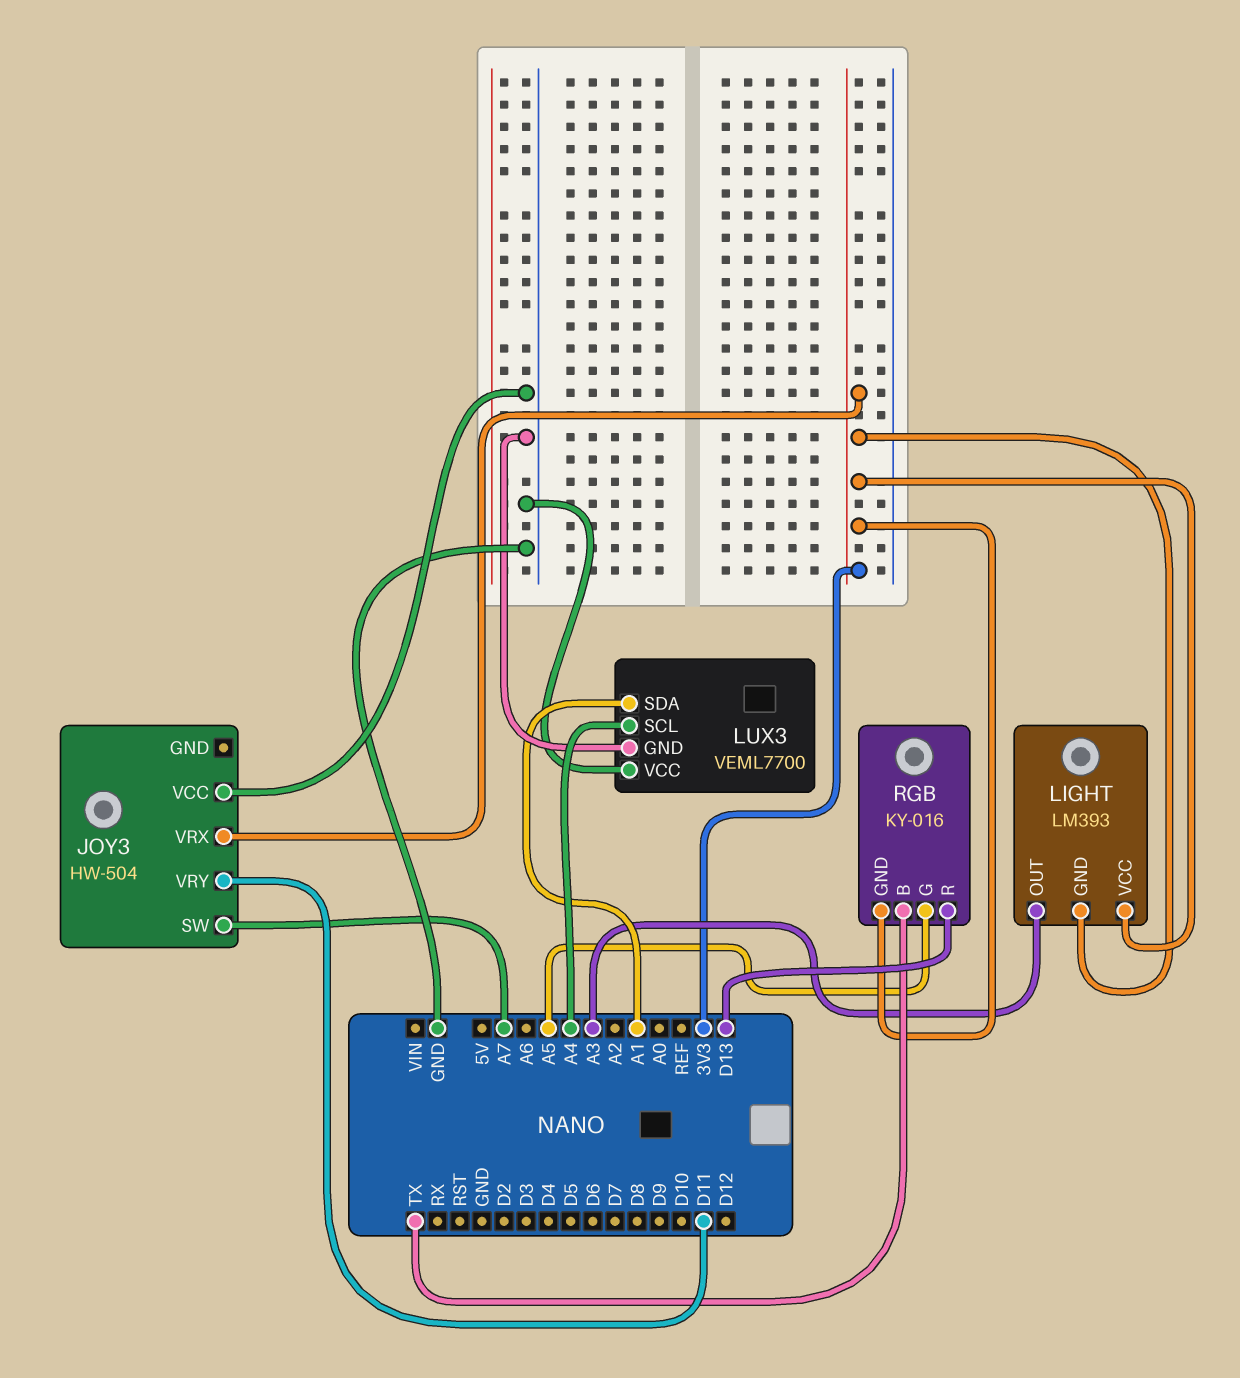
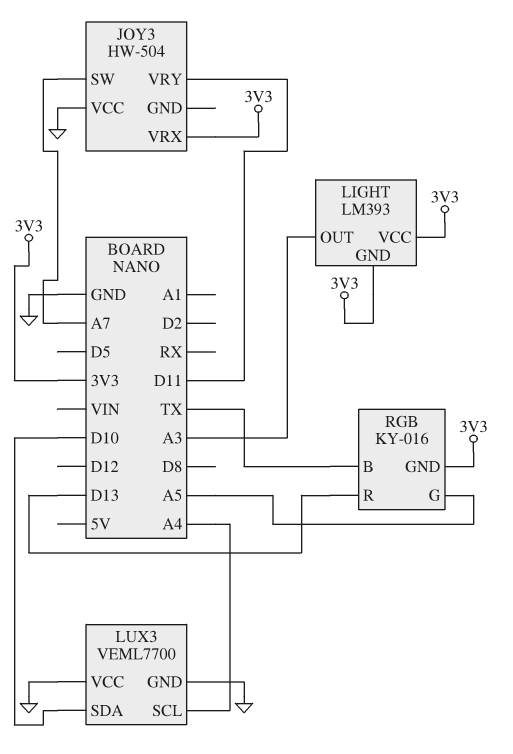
LUX3 pin SDA: A1 -> D10

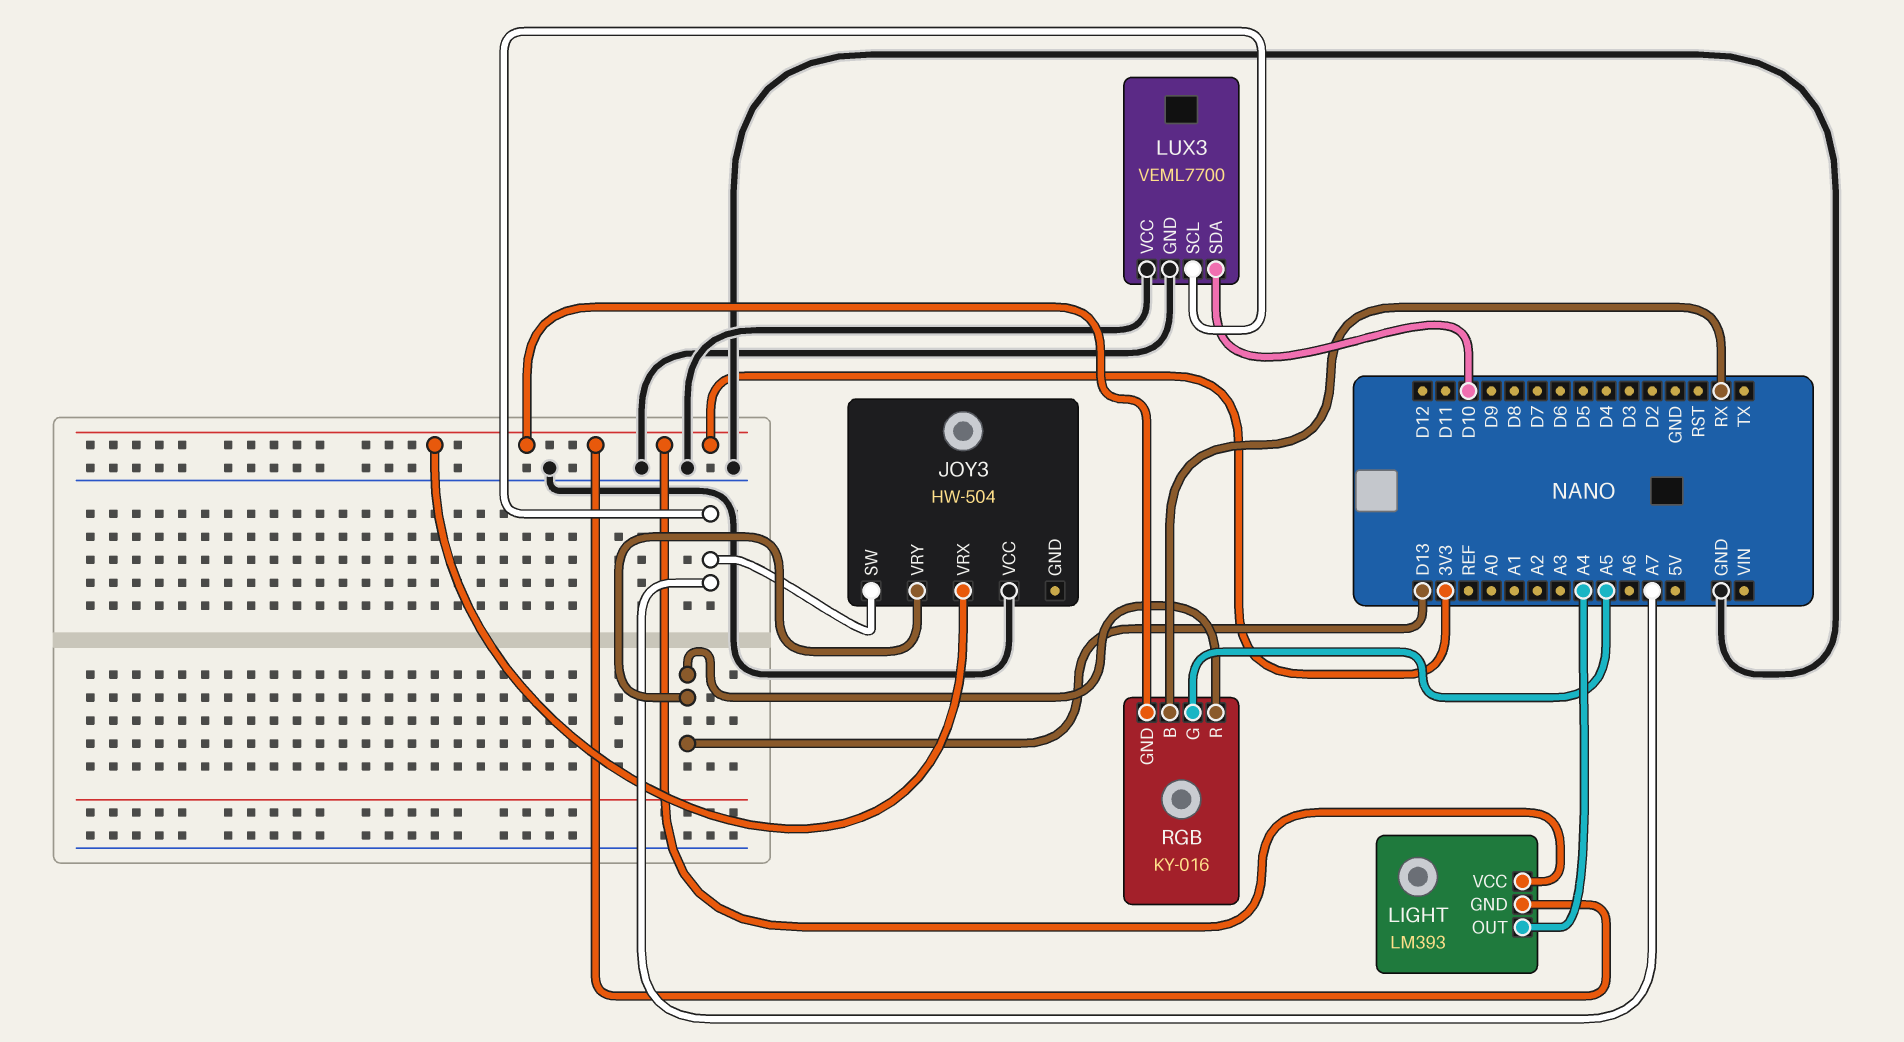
JOY3 pin VRY: D11 -> D13
LIGHT pin OUT: A3 -> A4
LUX3 pin SCL: A4 -> A7
RGB pin B: TX -> RX

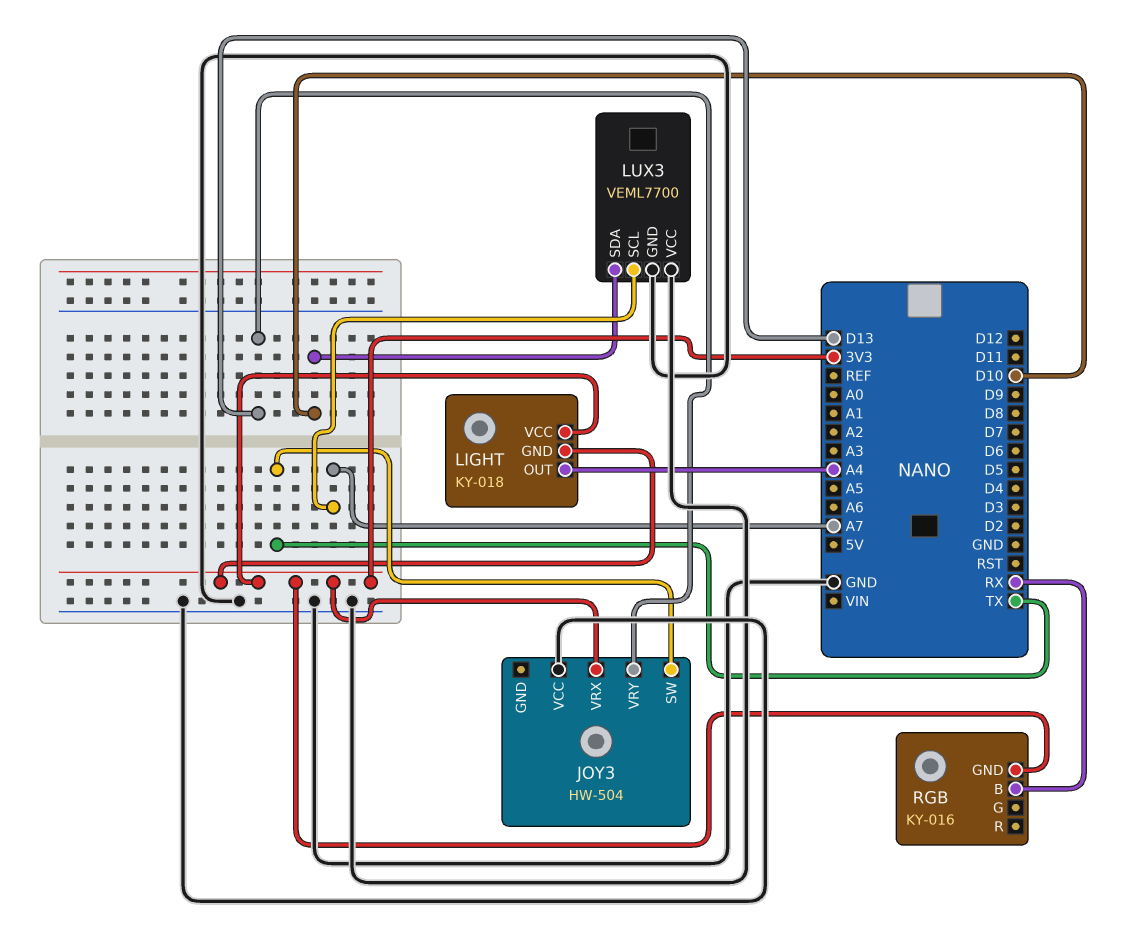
JOY3 pin SW: A7 -> TX
LIGHT: LM393 -> KY-018
RGB pin G: A5 -> none
RGB pin R: D13 -> none

